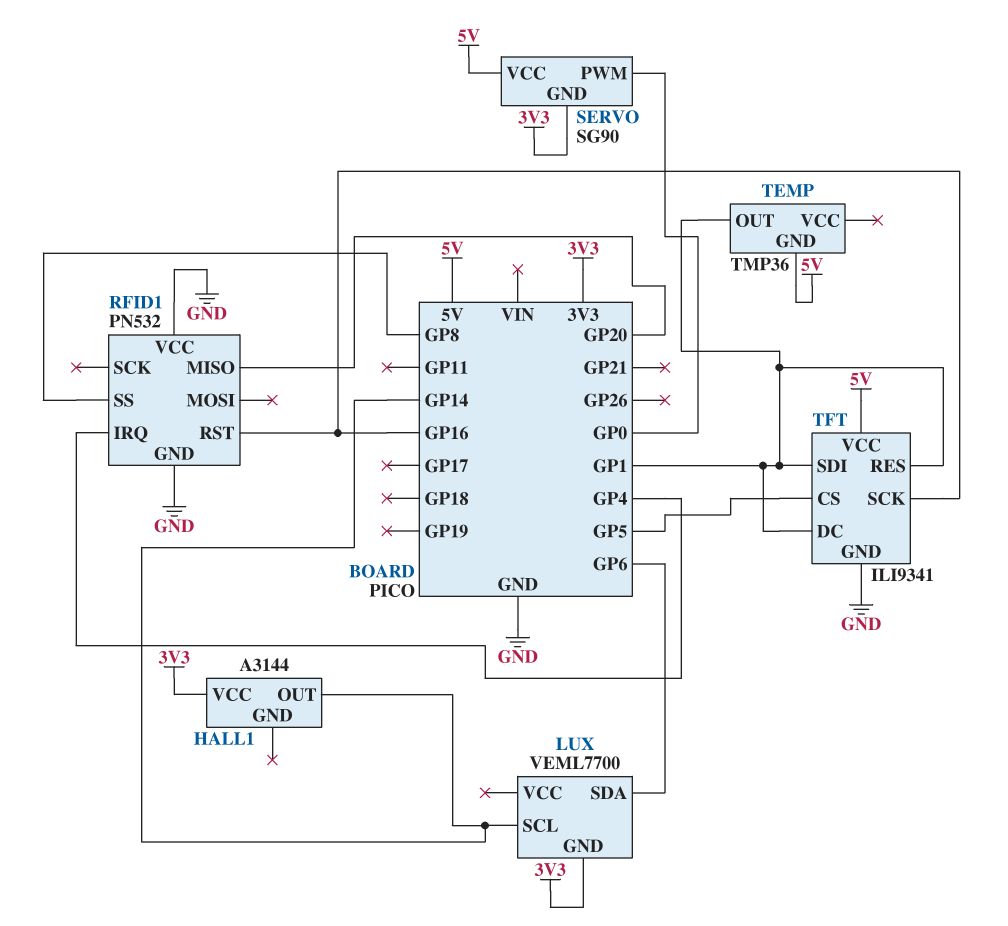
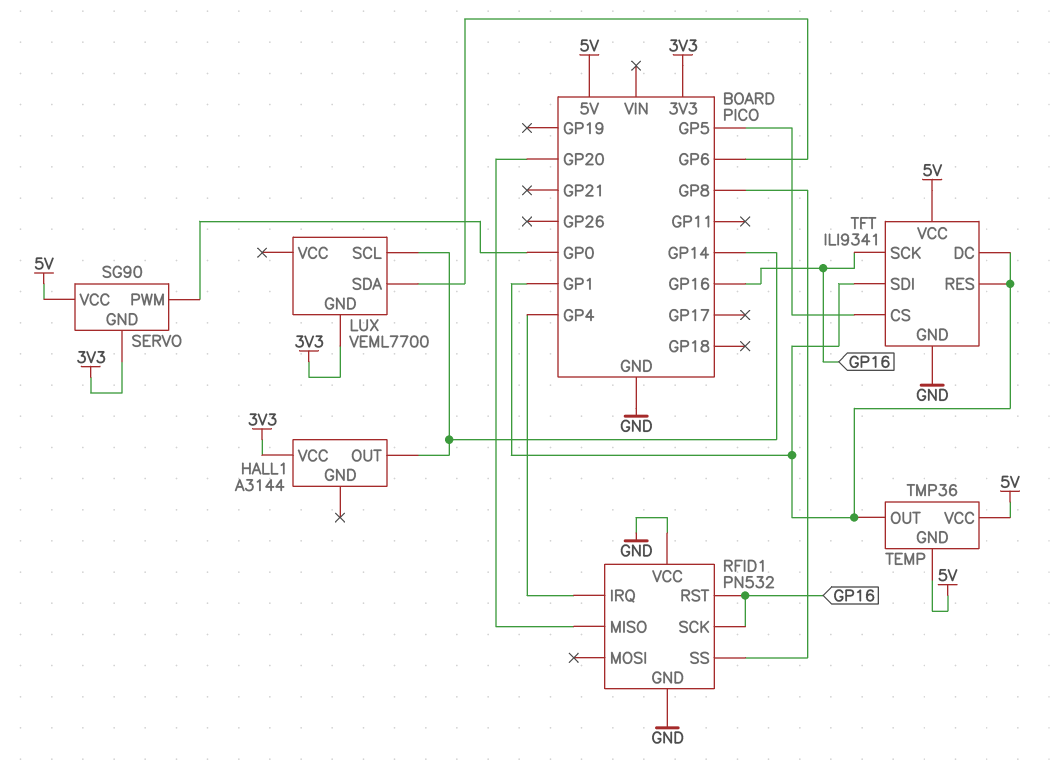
RFID1 pin SCK: none -> GP16
TEMP pin VCC: none -> 5V

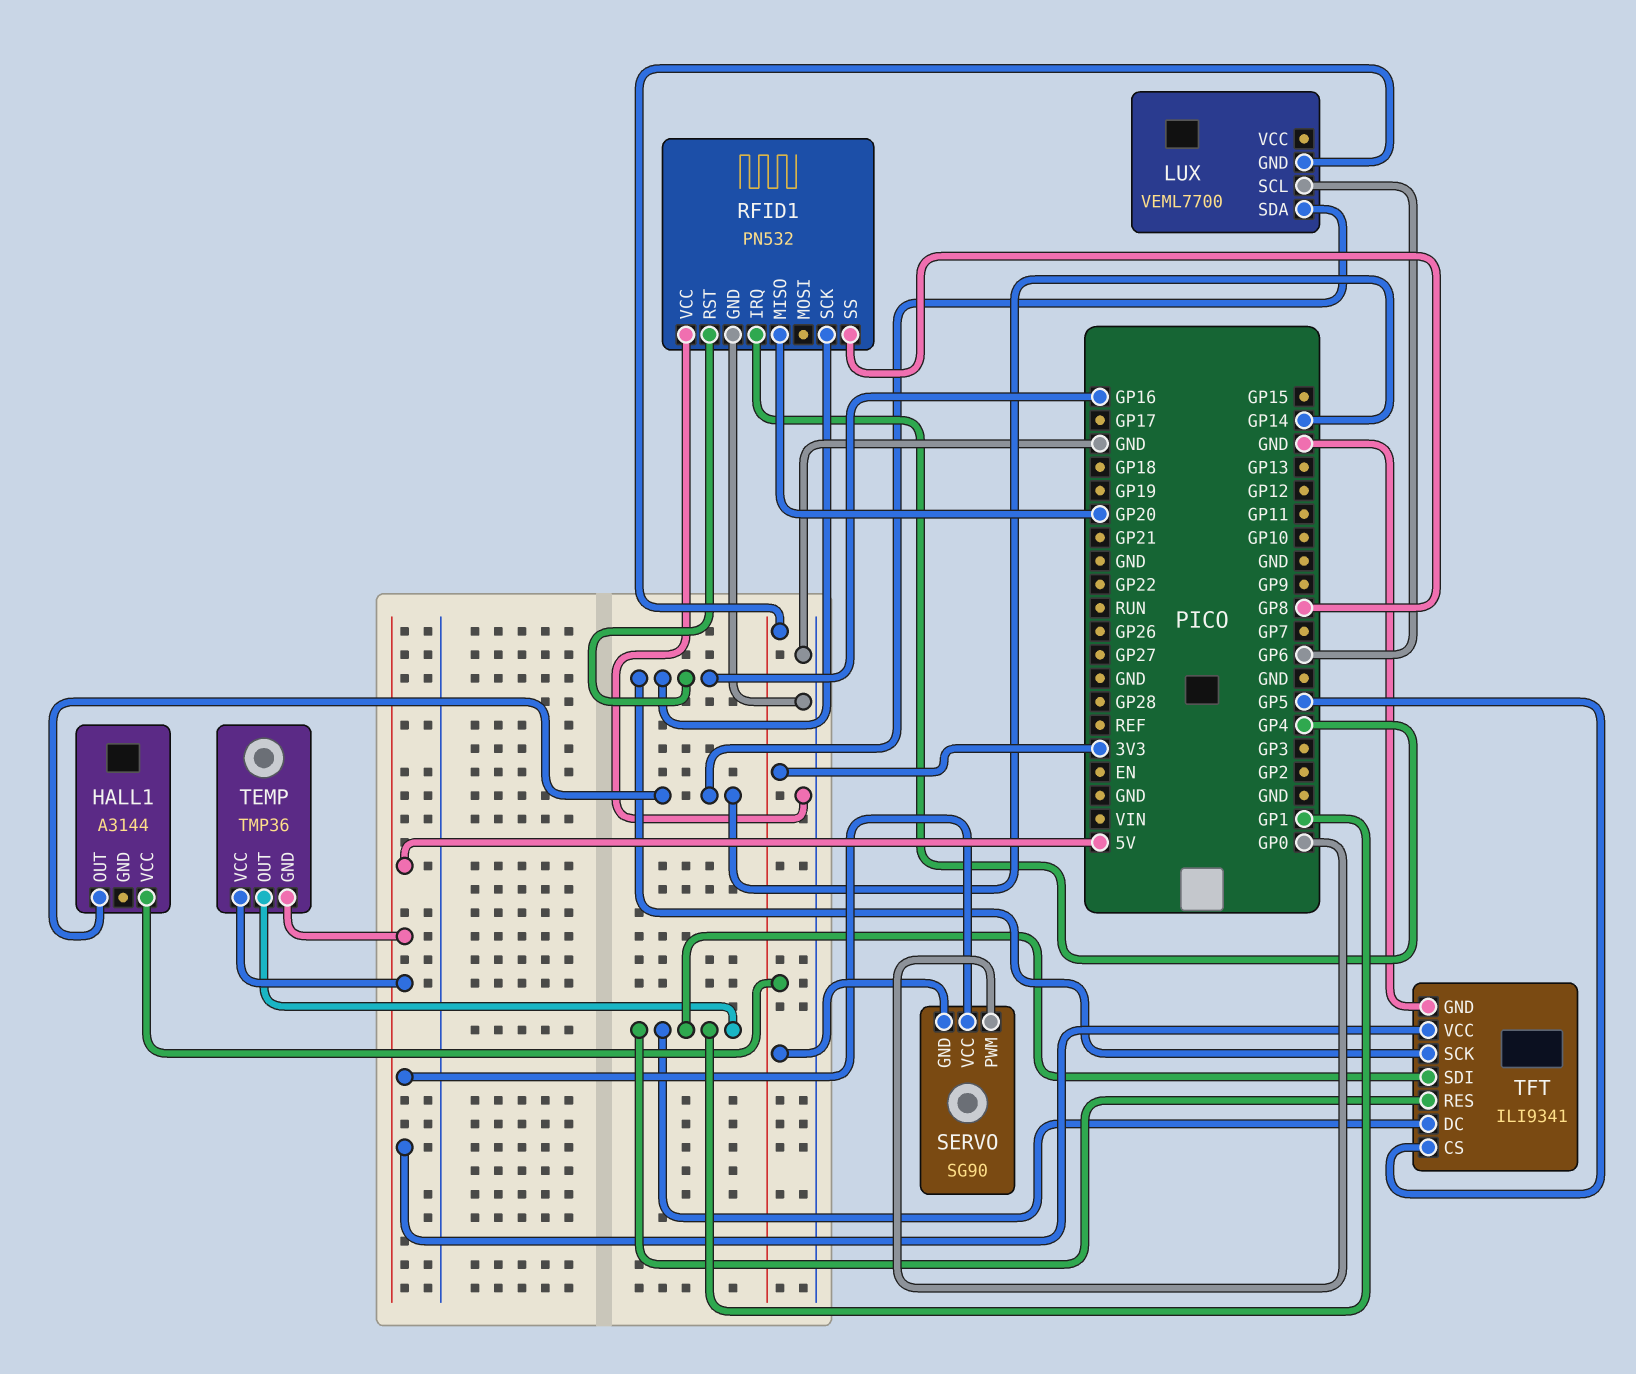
LUX pin SCL: GP14 -> GP6
LUX pin SDA: GP6 -> GP14

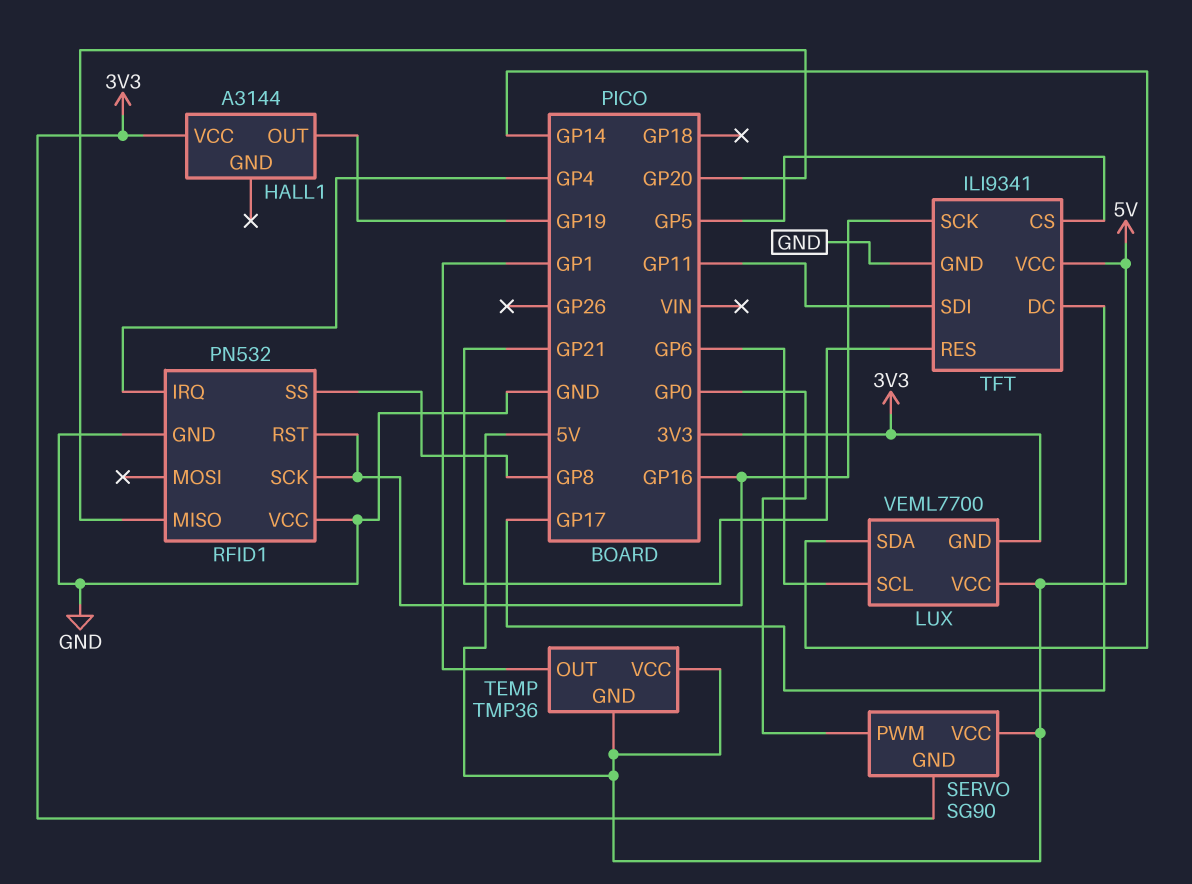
HALL1 pin OUT: GP14 -> GP19
LUX pin VCC: none -> 5V
TFT pin DC: GP1 -> GP17
TFT pin RES: GP1 -> GP21
TFT pin SDI: GP1 -> GP11

